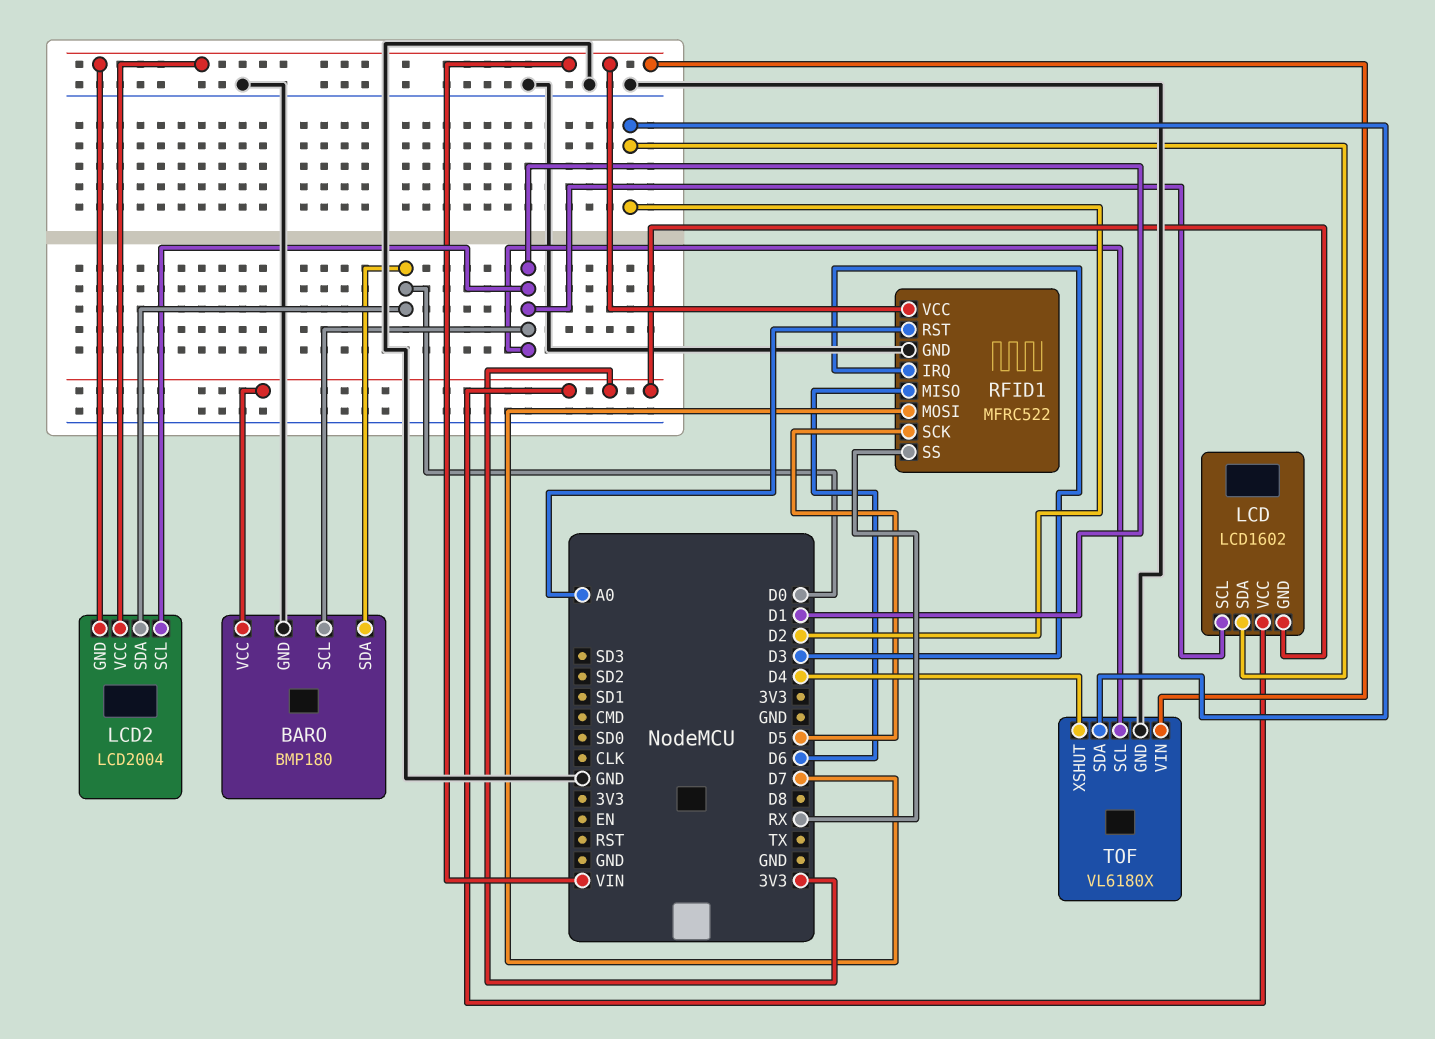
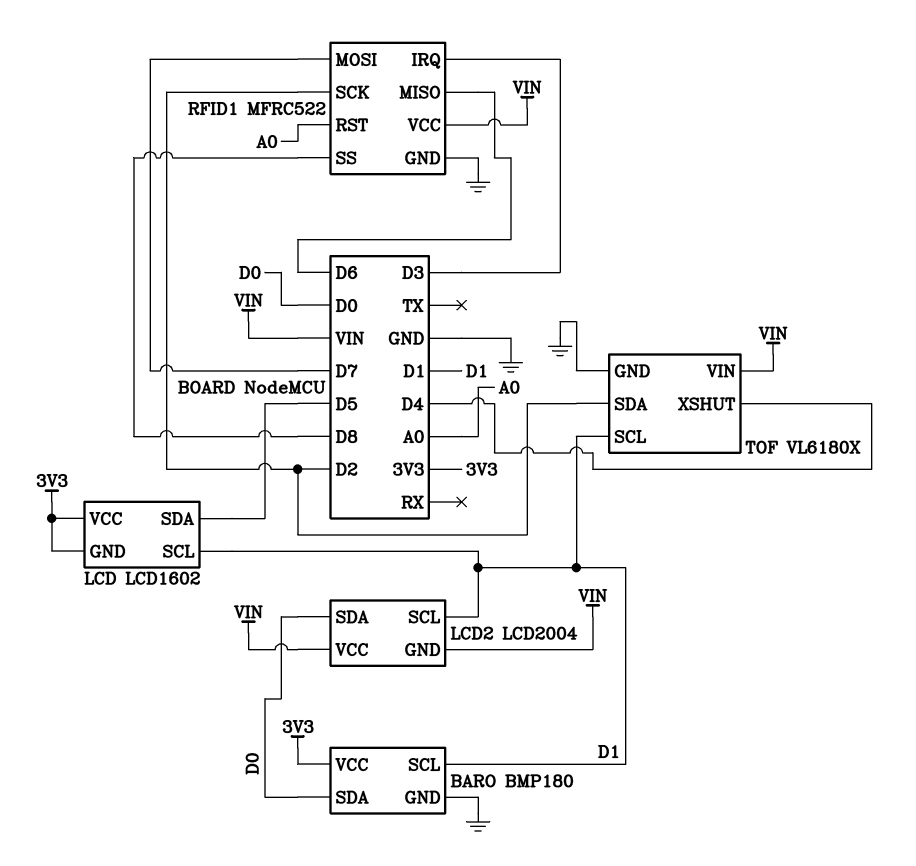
LCD pin SDA: D2 -> D5
RFID1 pin SCK: D5 -> D2
RFID1 pin SS: RX -> D8

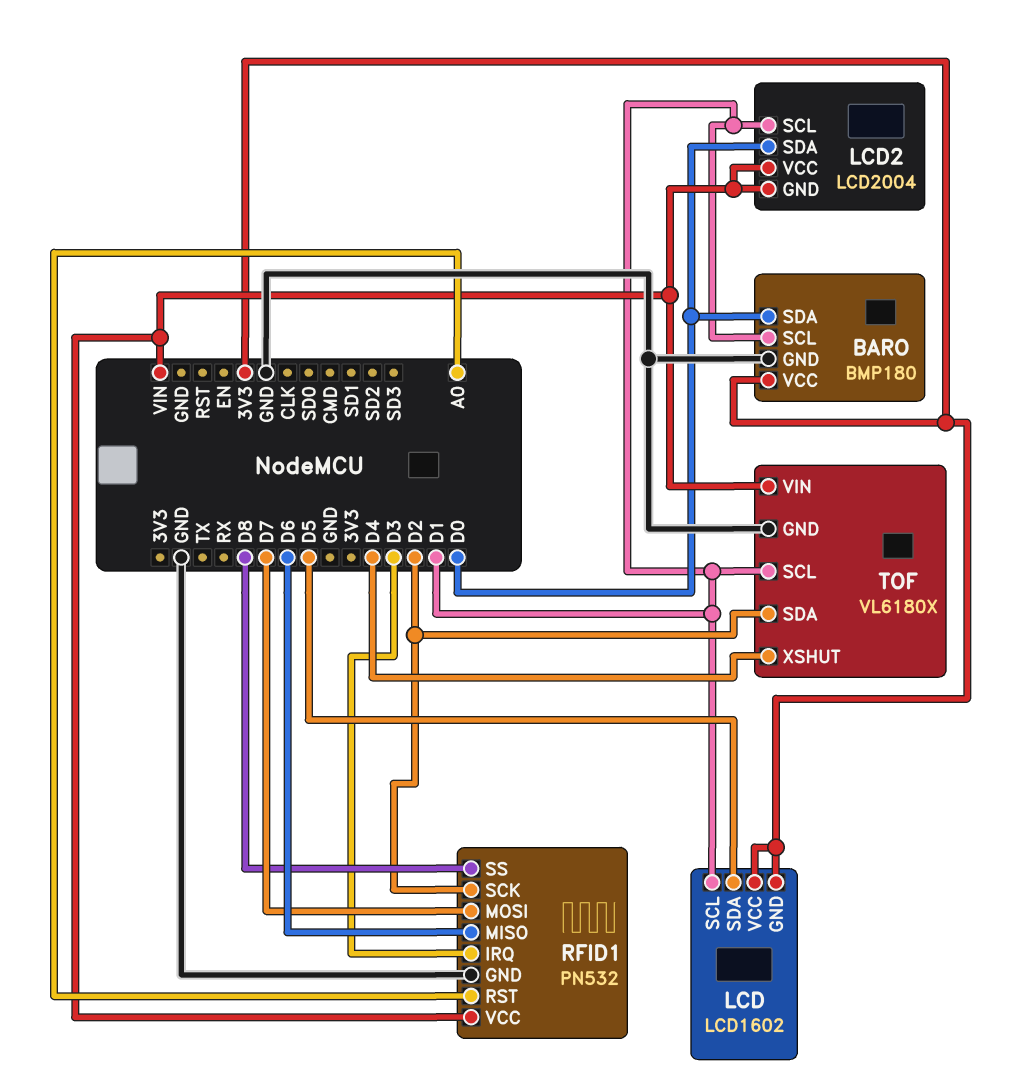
RFID1: MFRC522 -> PN532

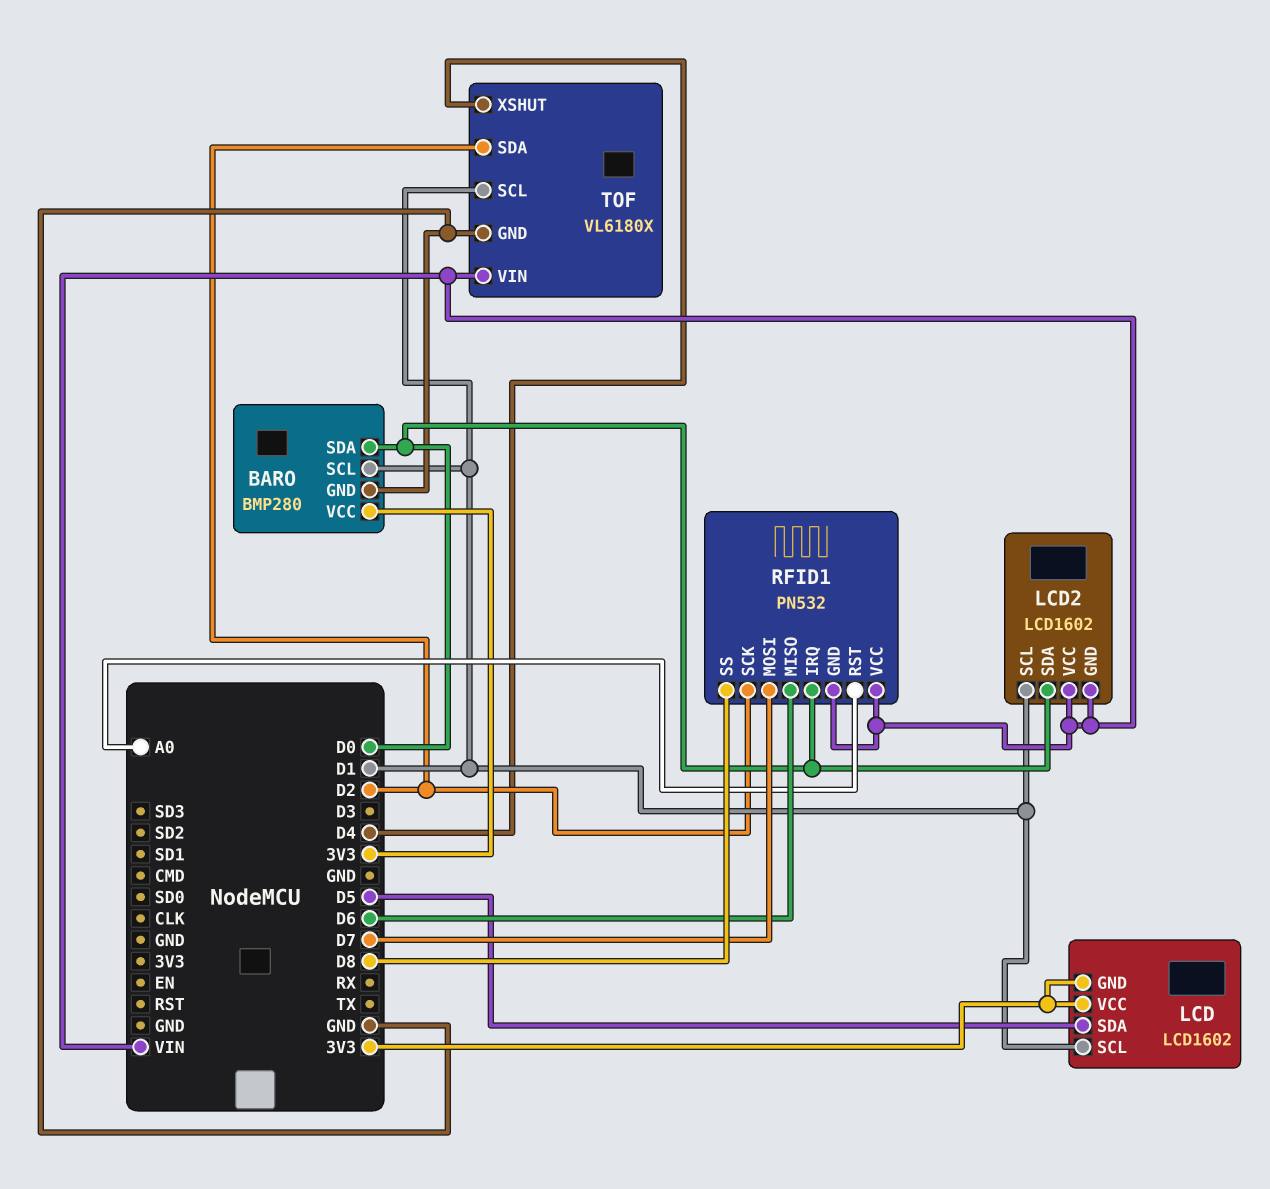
BARO: BMP180 -> BMP280
LCD2: LCD2004 -> LCD1602
RFID1 pin GND: GND -> VIN
RFID1 pin IRQ: D3 -> D0

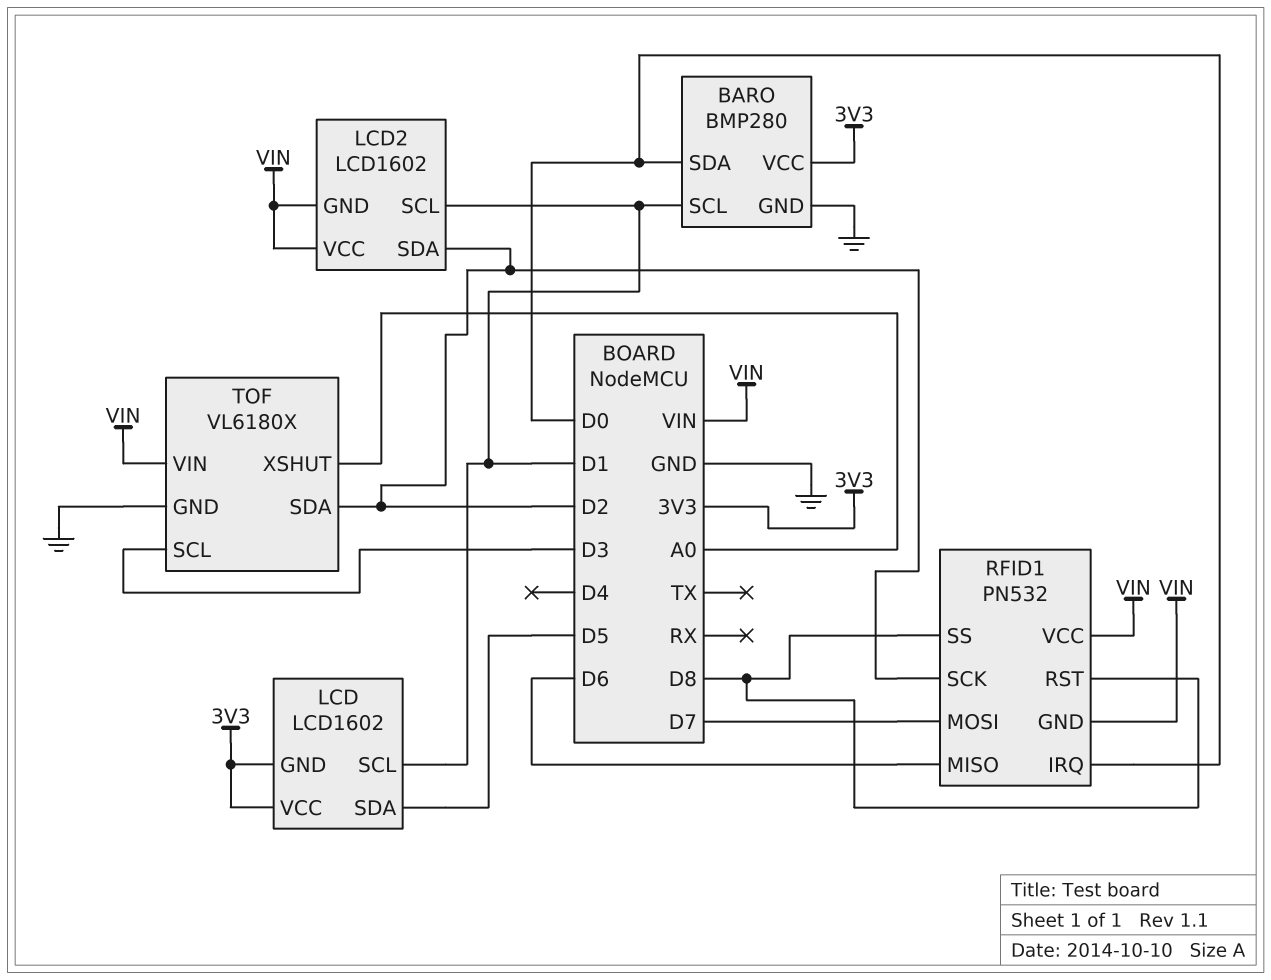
LCD2 pin SDA: D0 -> D2
RFID1 pin RST: A0 -> D8
TOF pin SCL: D1 -> D3
TOF pin XSHUT: D4 -> A0

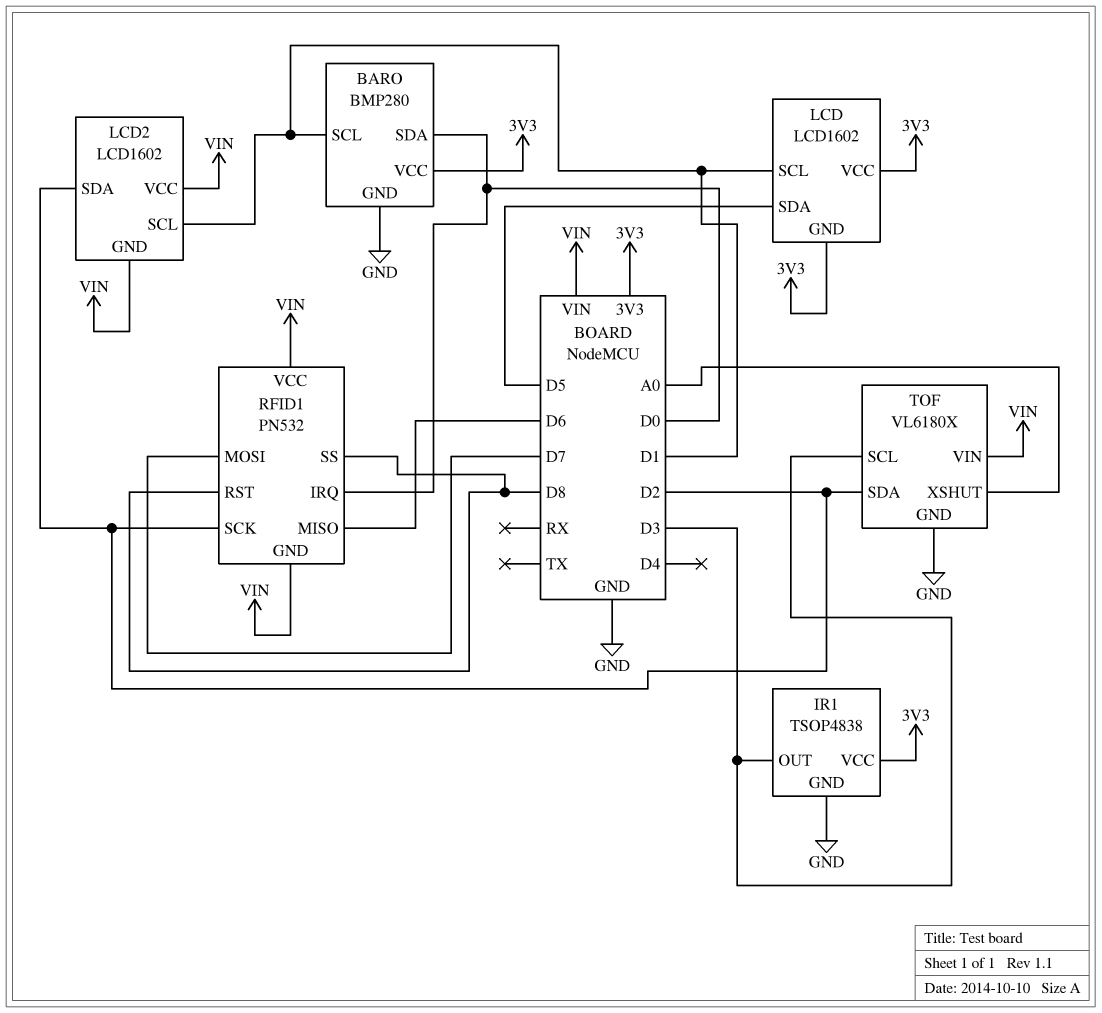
IR1: none -> TSOP4838
IR1 pin GND: none -> GND
IR1 pin OUT: none -> D3
IR1 pin VCC: none -> 3V3

